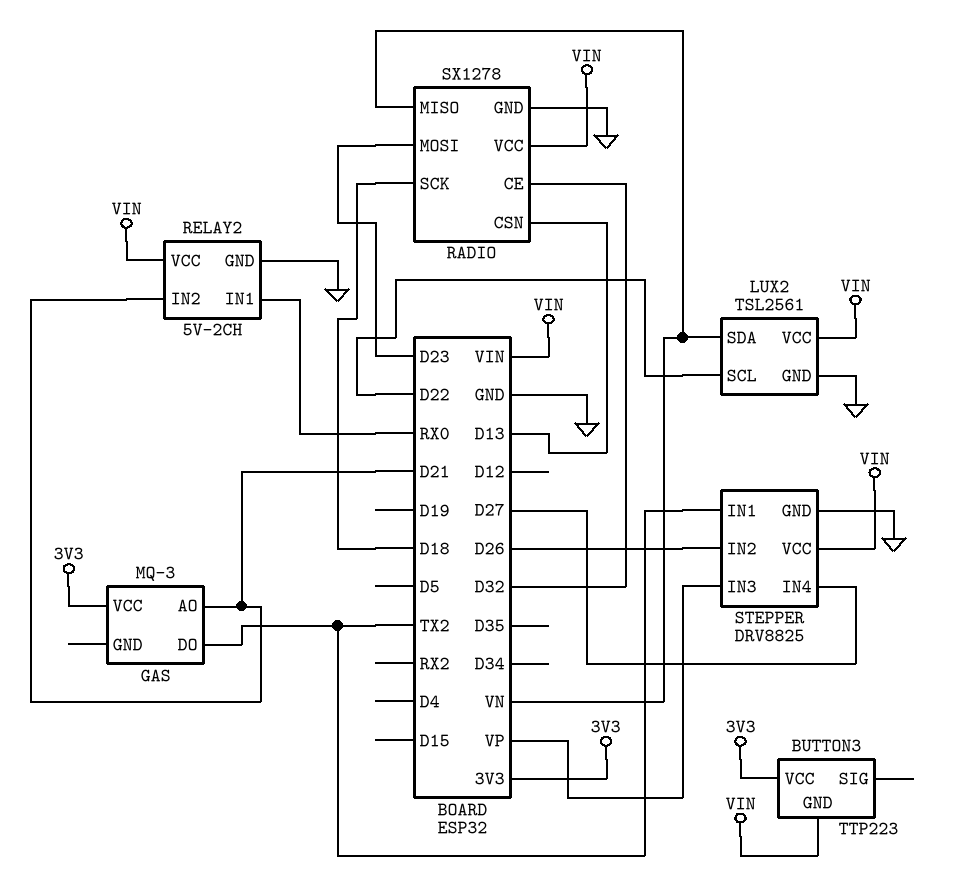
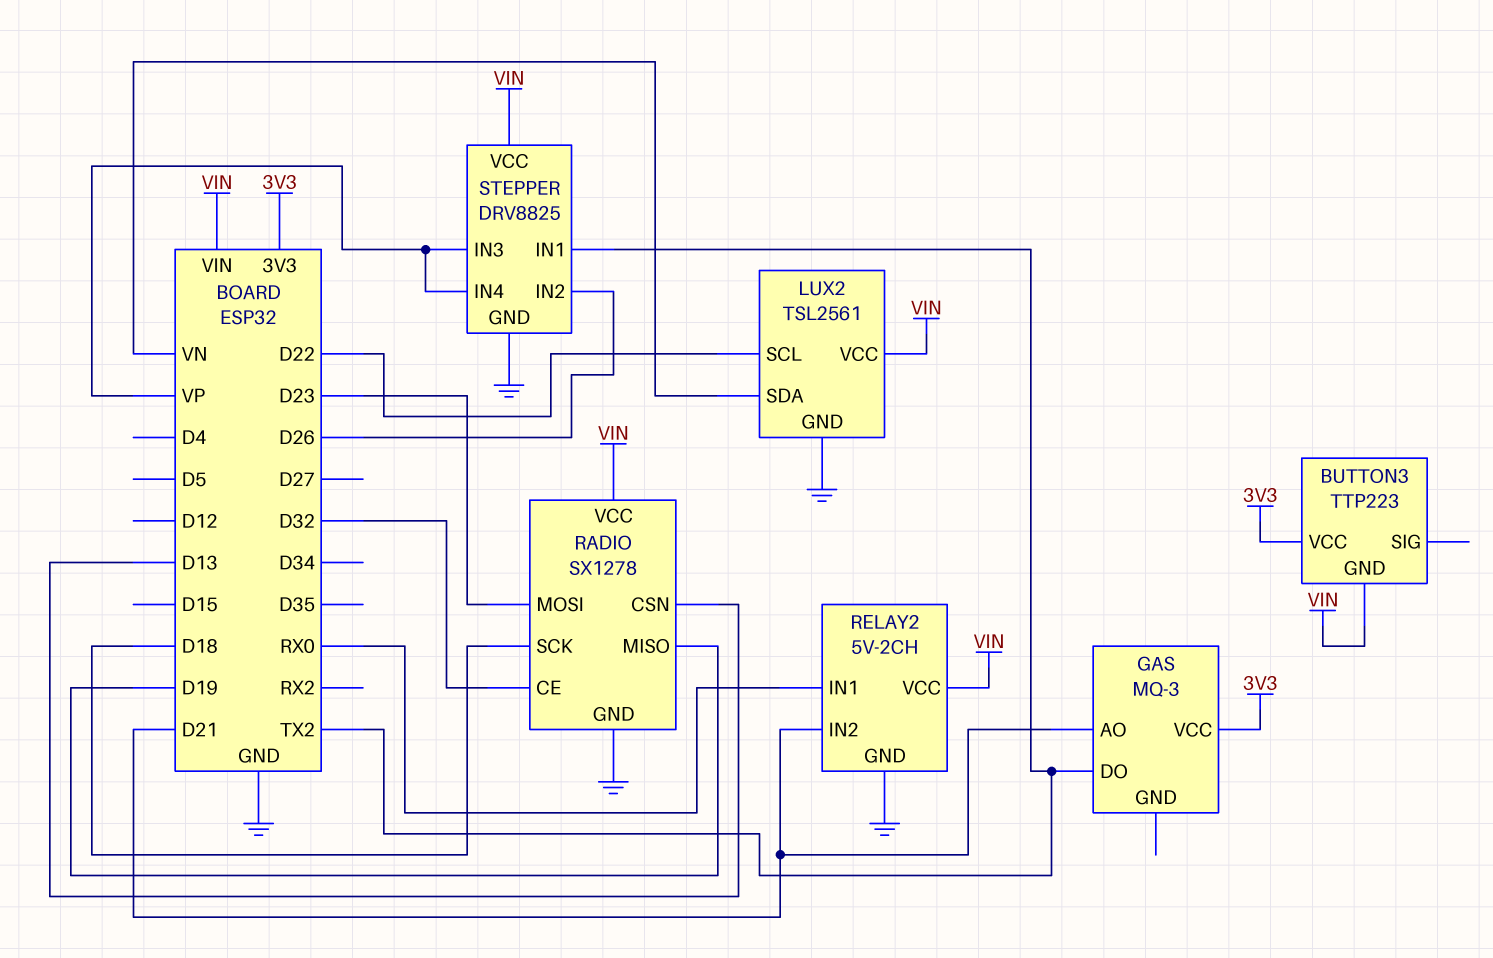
RADIO pin MISO: VN -> D19
STEPPER pin IN4: D27 -> VP

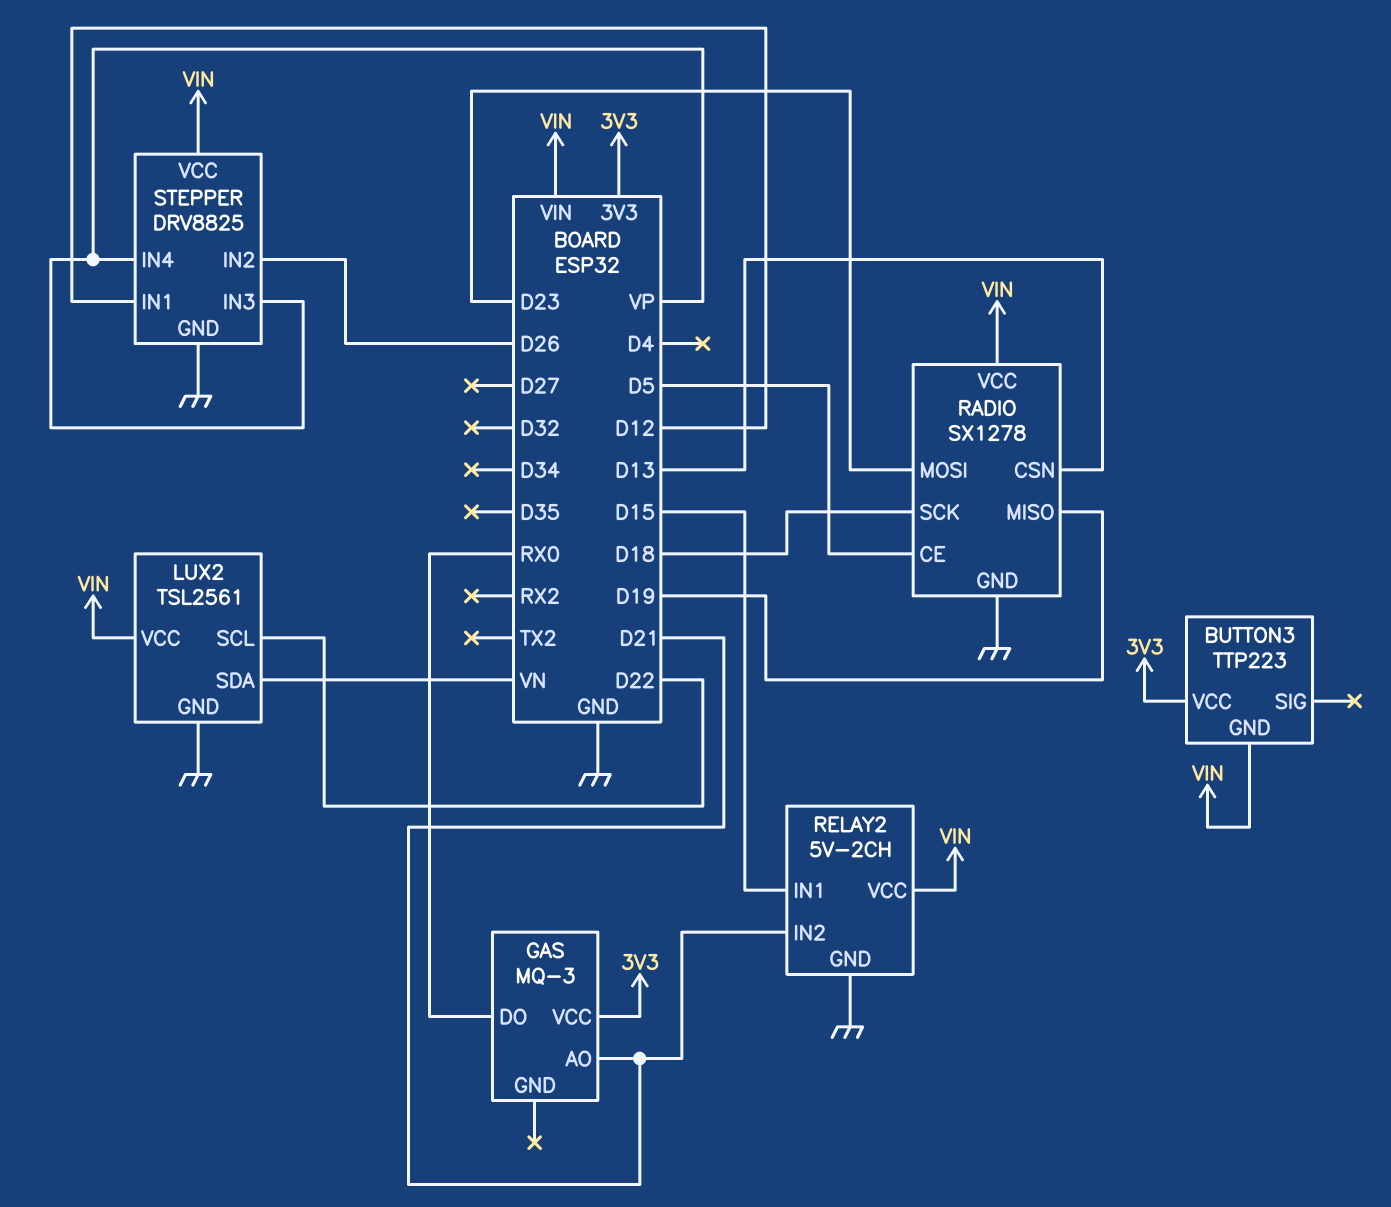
GAS pin DO: TX2 -> RX0
RADIO pin CE: D32 -> D5
RELAY2 pin IN1: RX0 -> D15
STEPPER pin IN1: TX2 -> D12

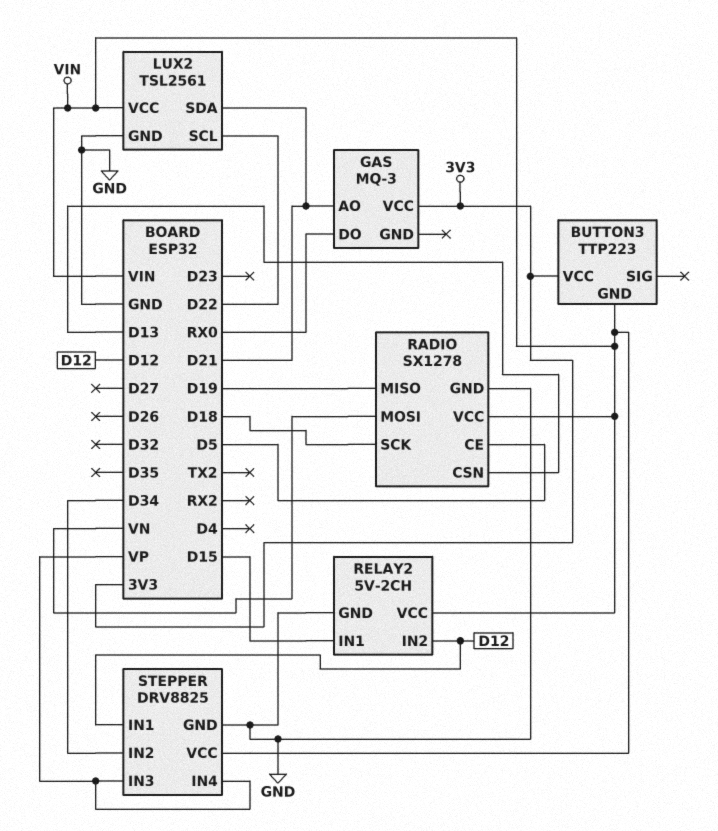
LUX2 pin SDA: VN -> D21
RADIO pin MOSI: D23 -> VN
RELAY2 pin IN2: D21 -> D12
STEPPER pin IN2: D26 -> D34

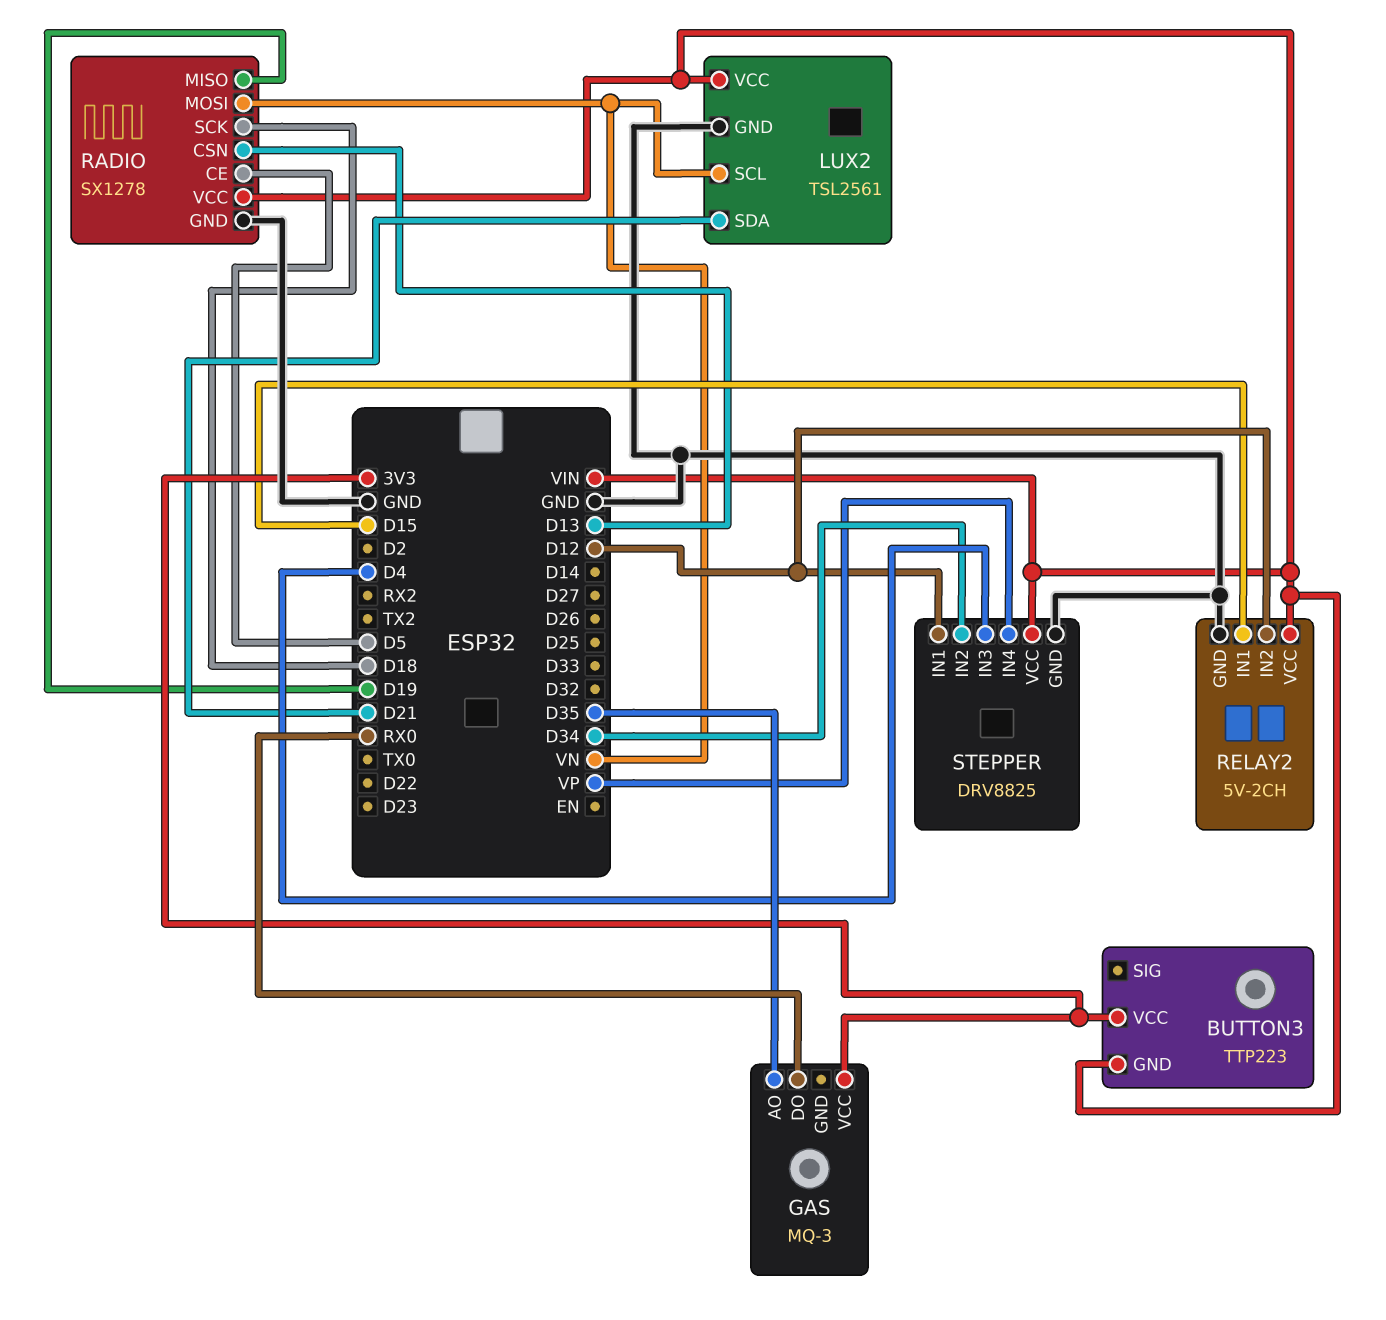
GAS pin AO: D21 -> D35
LUX2 pin SCL: D22 -> VN
STEPPER pin IN3: VP -> D4

